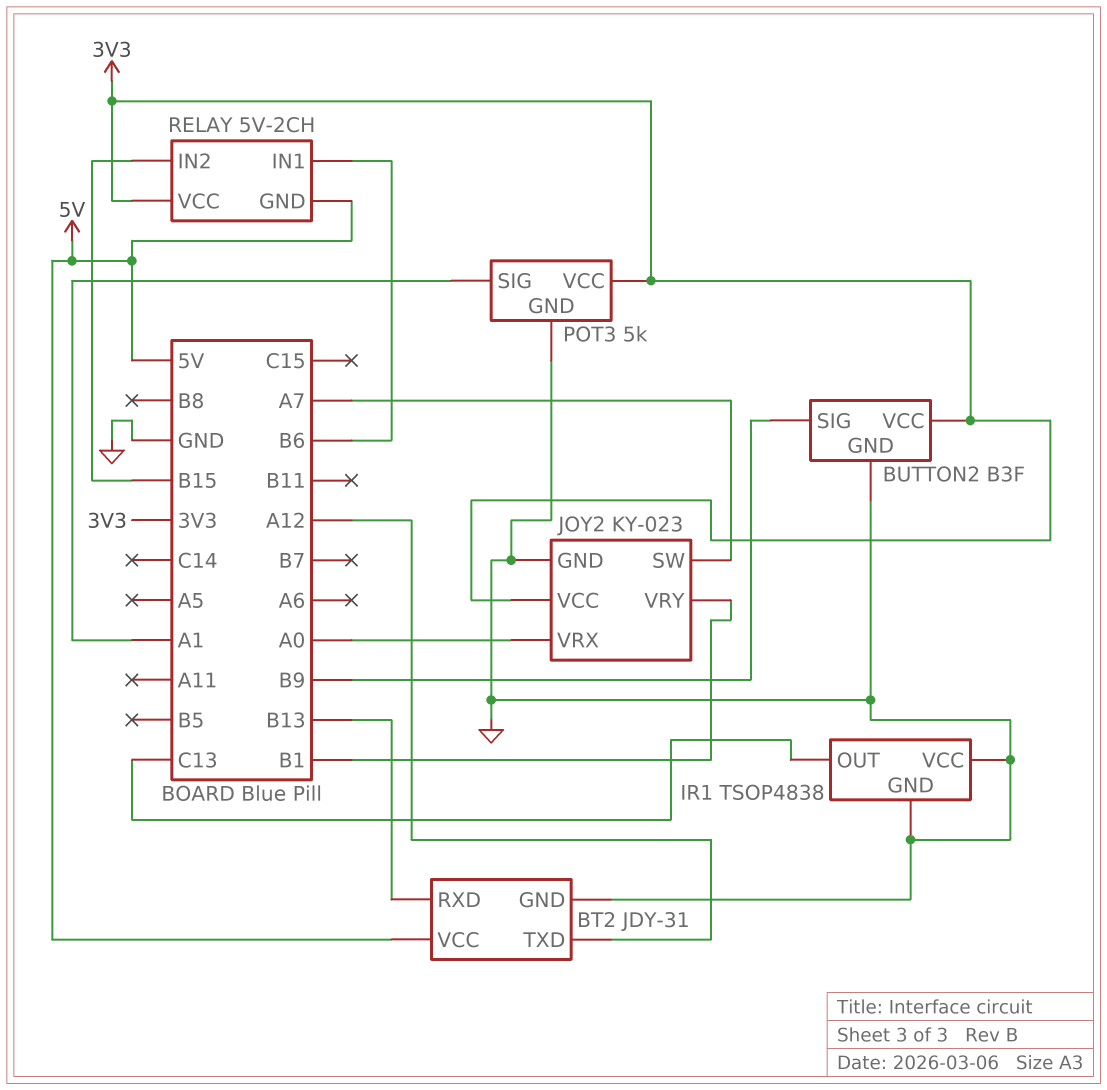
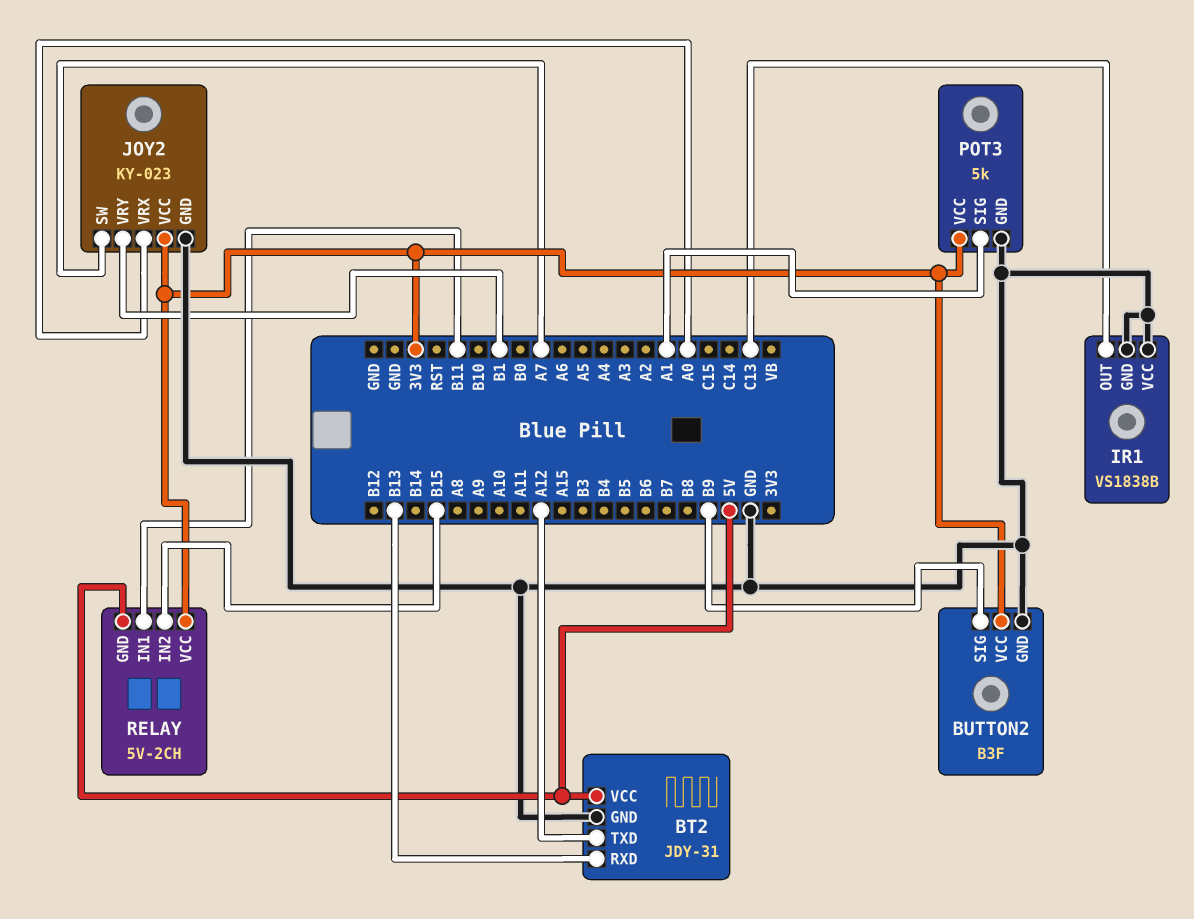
IR1: TSOP4838 -> VS1838B
RELAY pin IN1: B6 -> B11

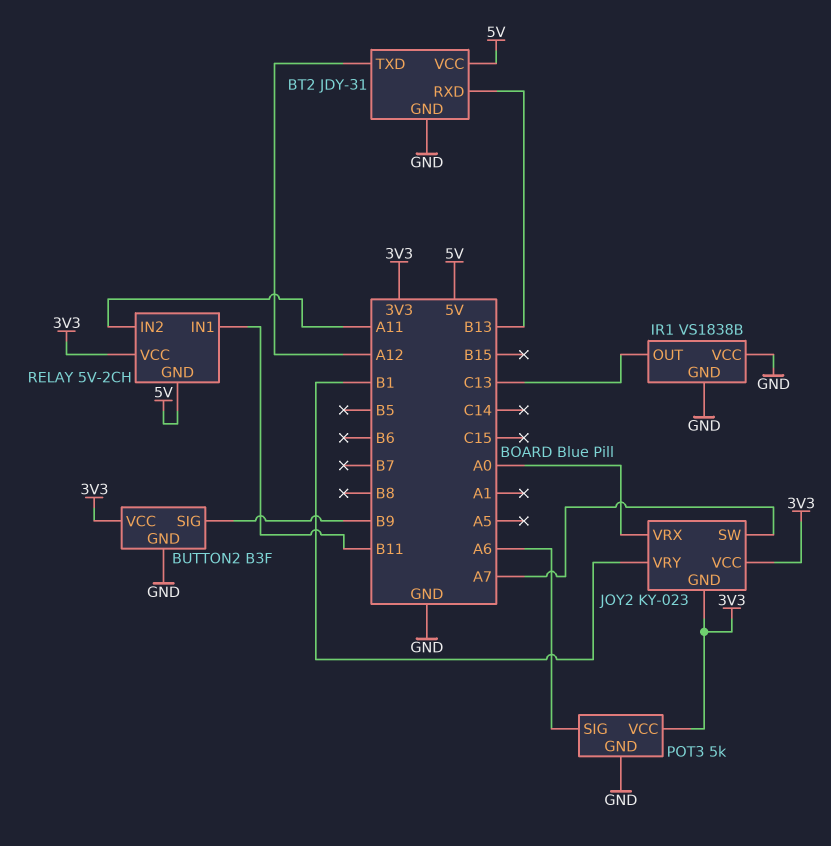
JOY2 pin GND: GND -> 3V3
POT3 pin SIG: A1 -> A6
RELAY pin IN2: B15 -> A11

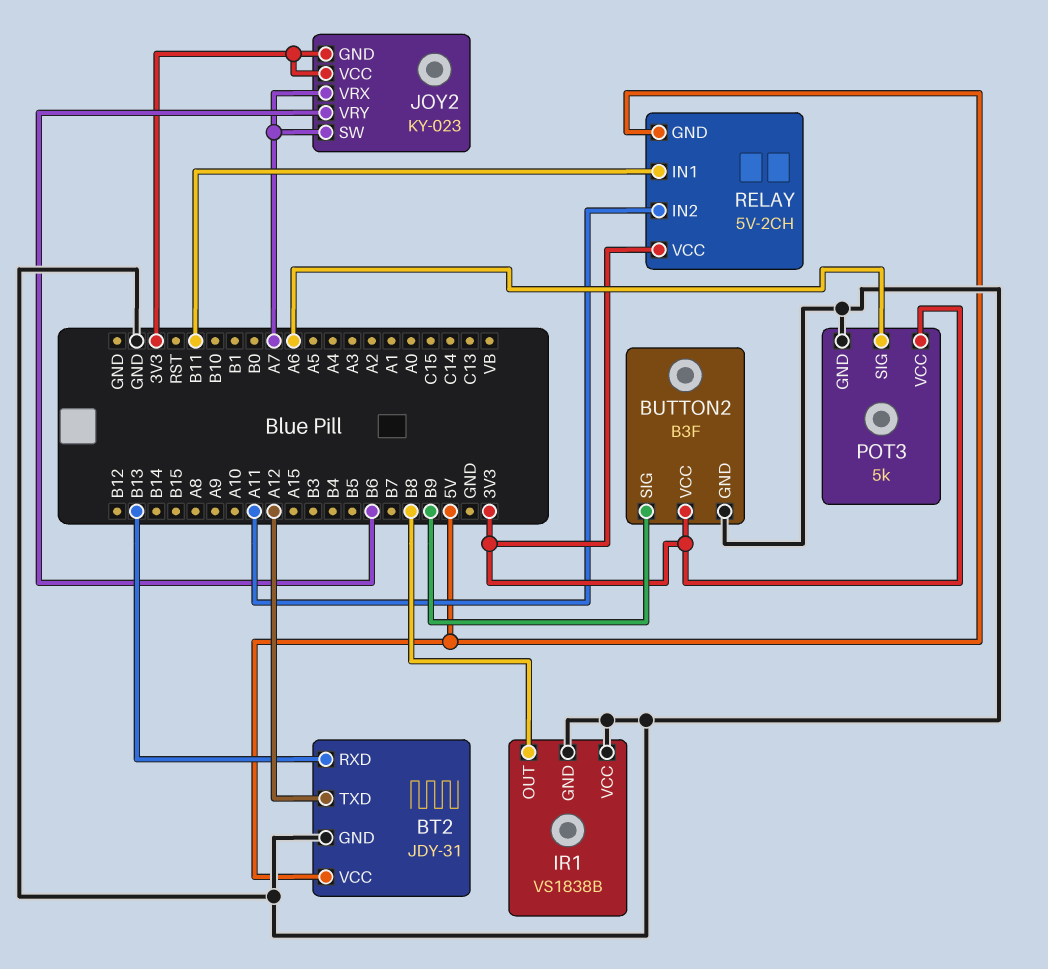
IR1 pin OUT: C13 -> B8
JOY2 pin VRX: A0 -> A7
JOY2 pin VRY: B1 -> B6

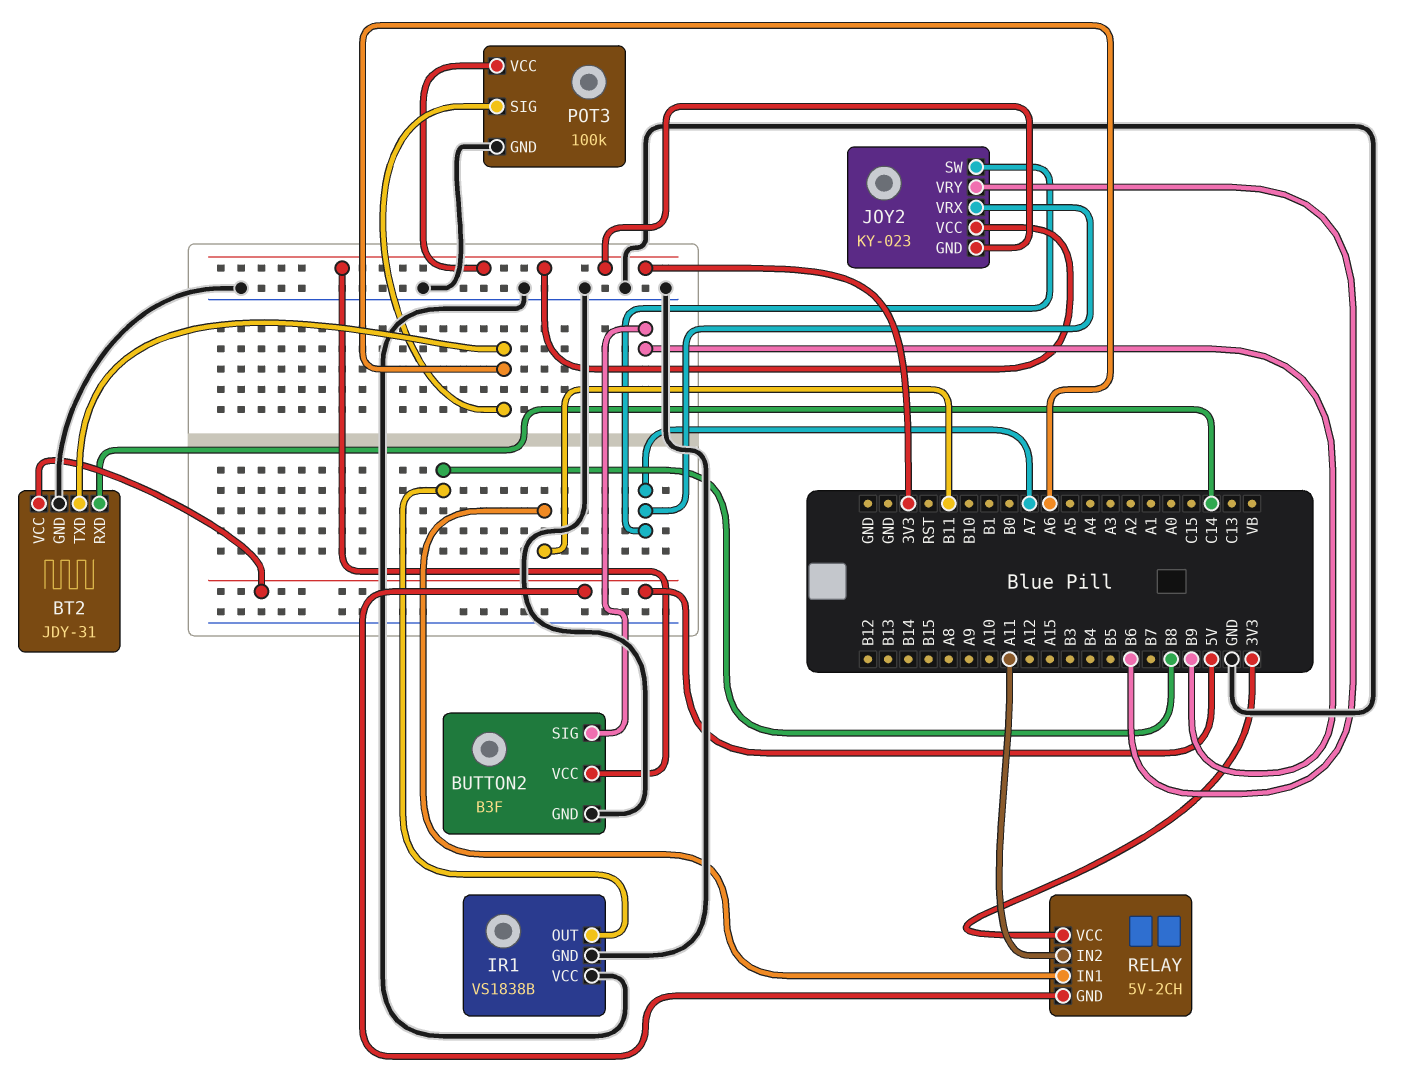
BT2 pin RXD: B13 -> C14
BT2 pin TXD: A12 -> A6
POT3: 5k -> 100k

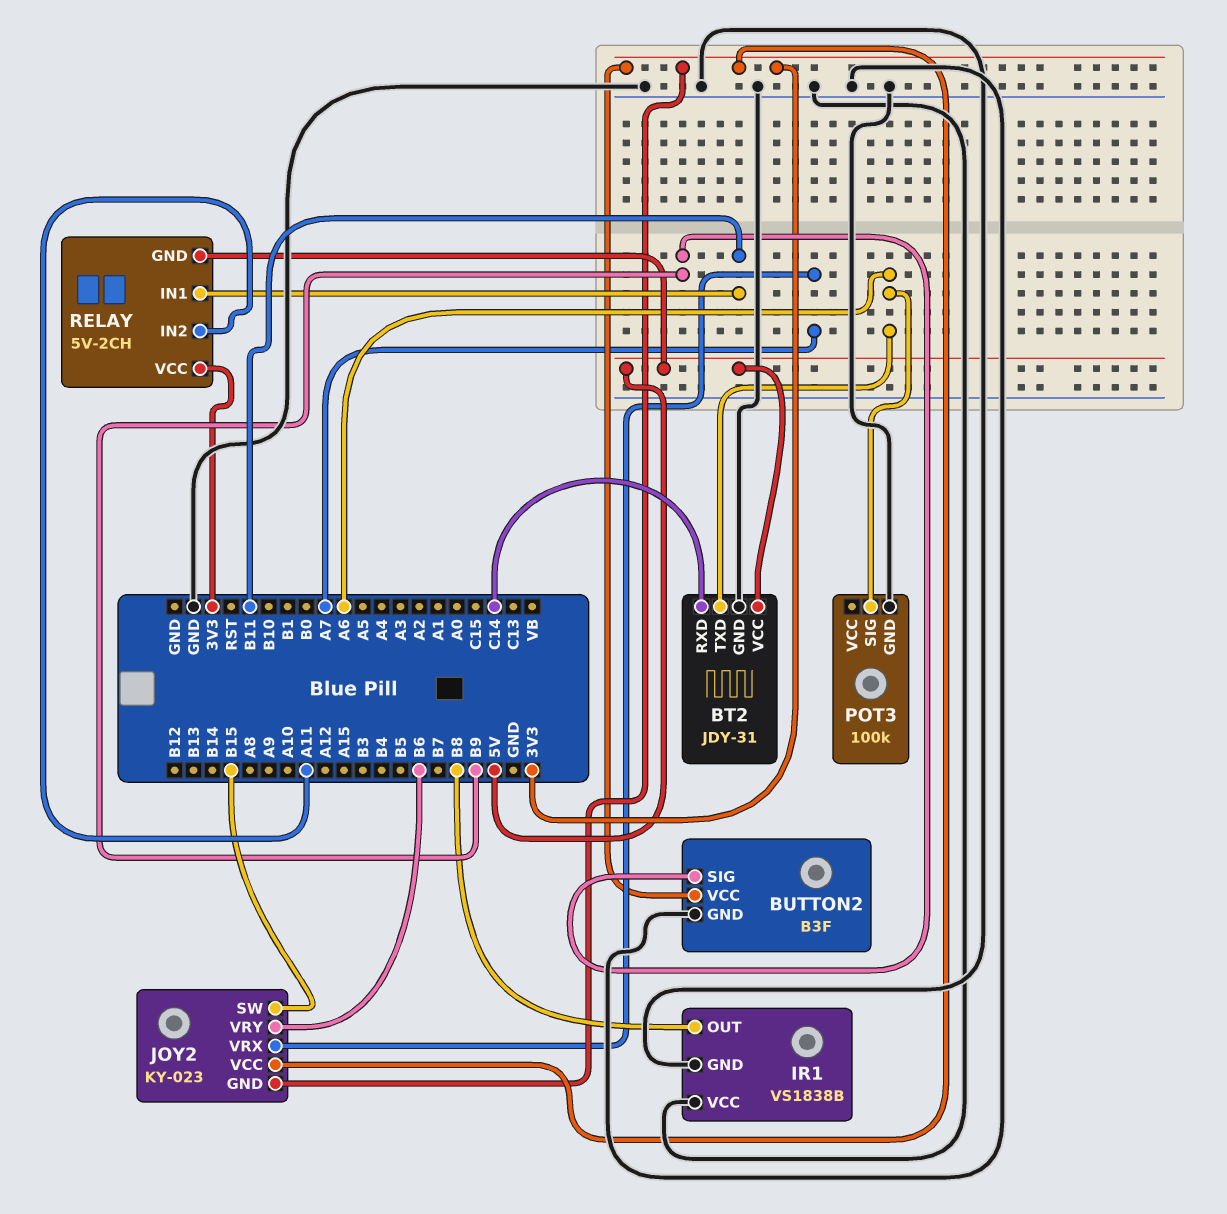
JOY2 pin SW: A7 -> B15
POT3 pin VCC: 3V3 -> none

